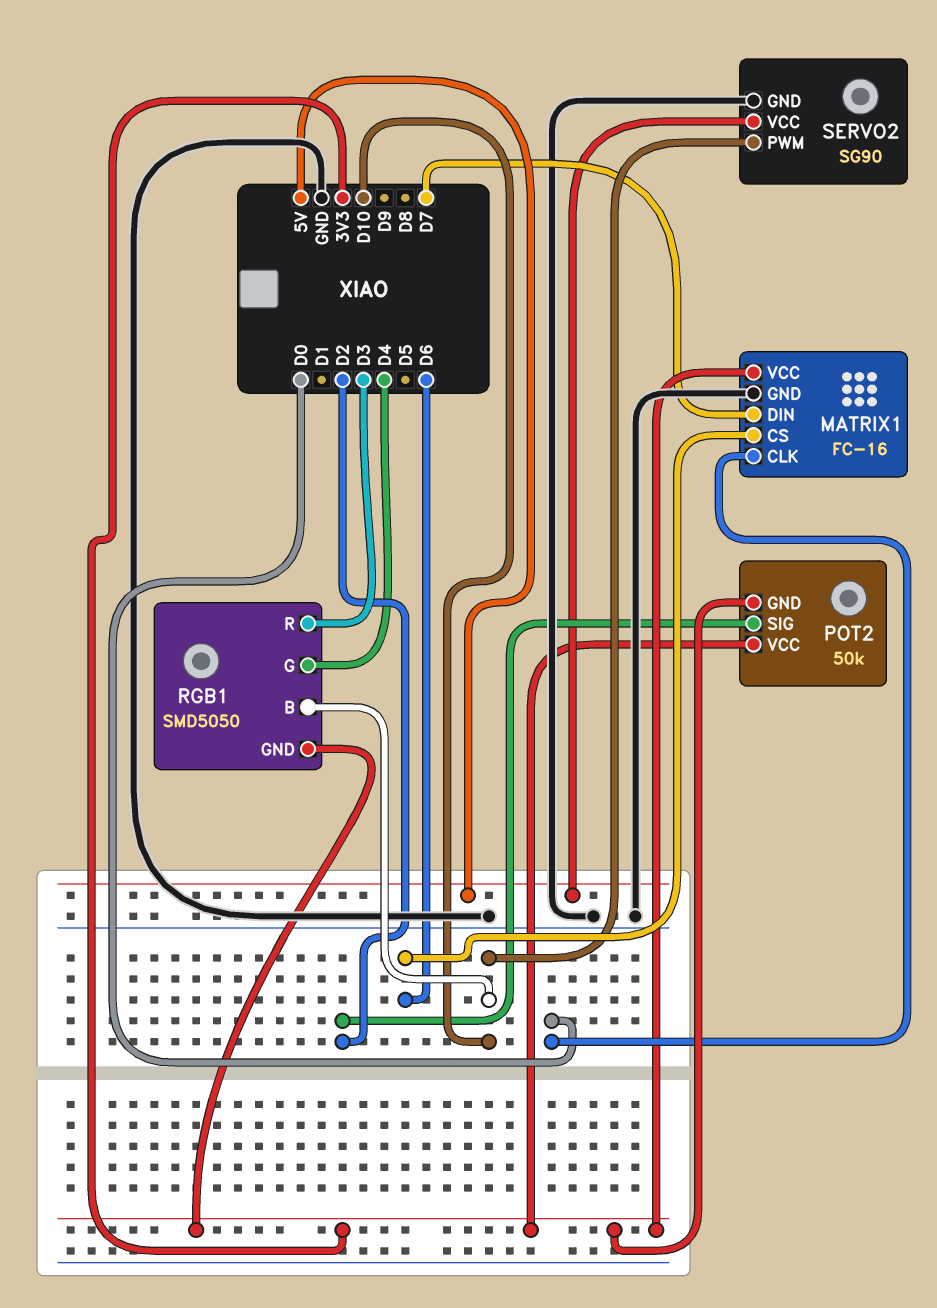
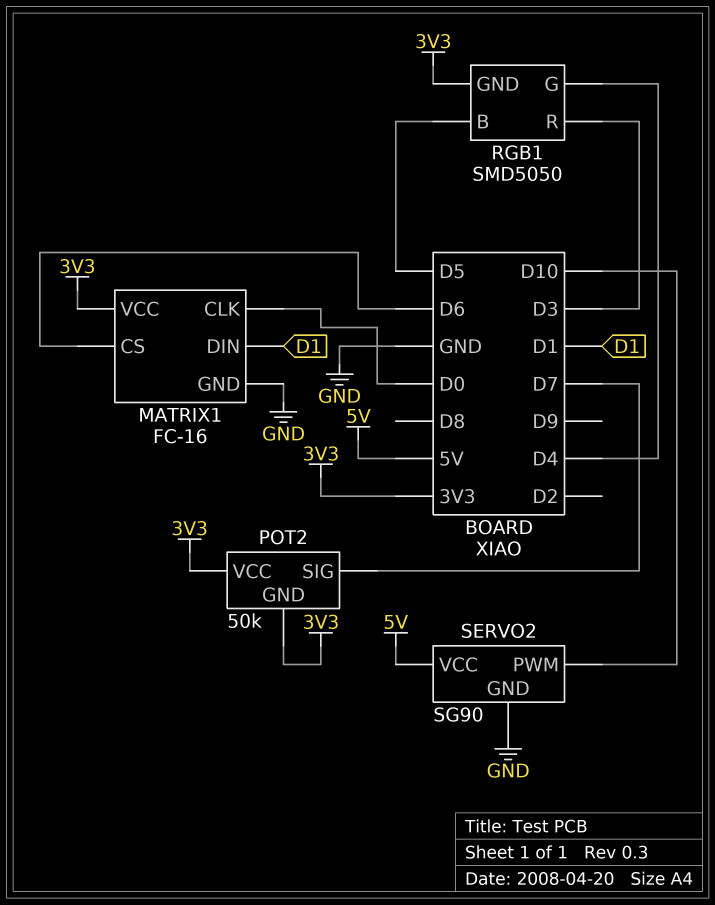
MATRIX1 pin DIN: D7 -> D1
POT2 pin SIG: D2 -> D7
RGB1 pin B: D10 -> D5

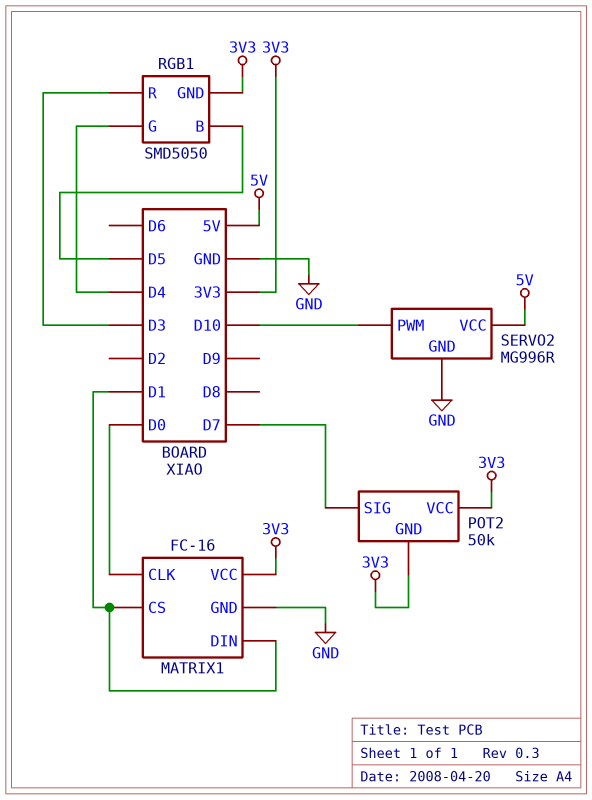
MATRIX1 pin CS: D6 -> D1
SERVO2: SG90 -> MG996R

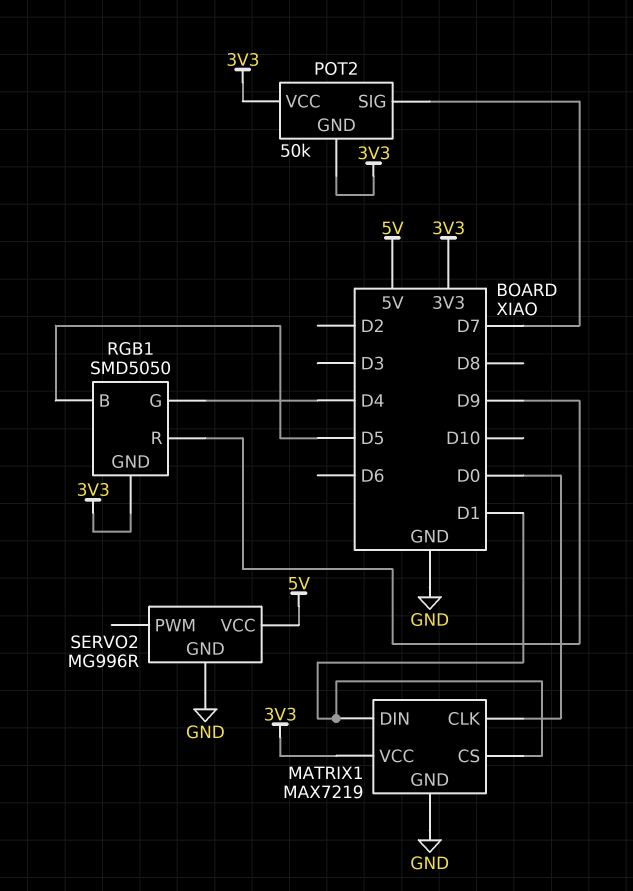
MATRIX1: FC-16 -> MAX7219
RGB1 pin R: D3 -> D9
SERVO2 pin PWM: D10 -> none

